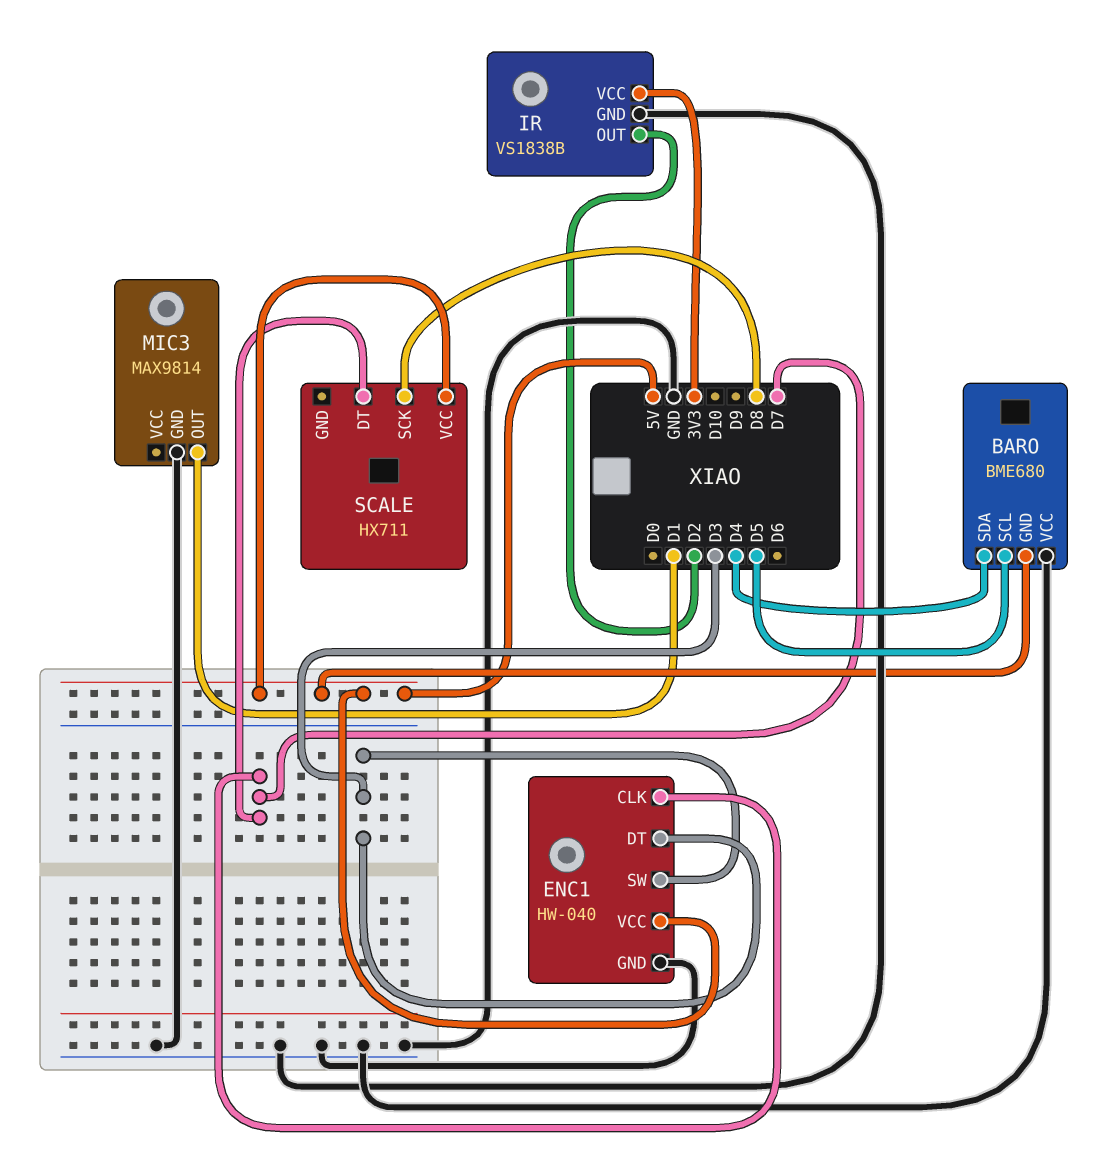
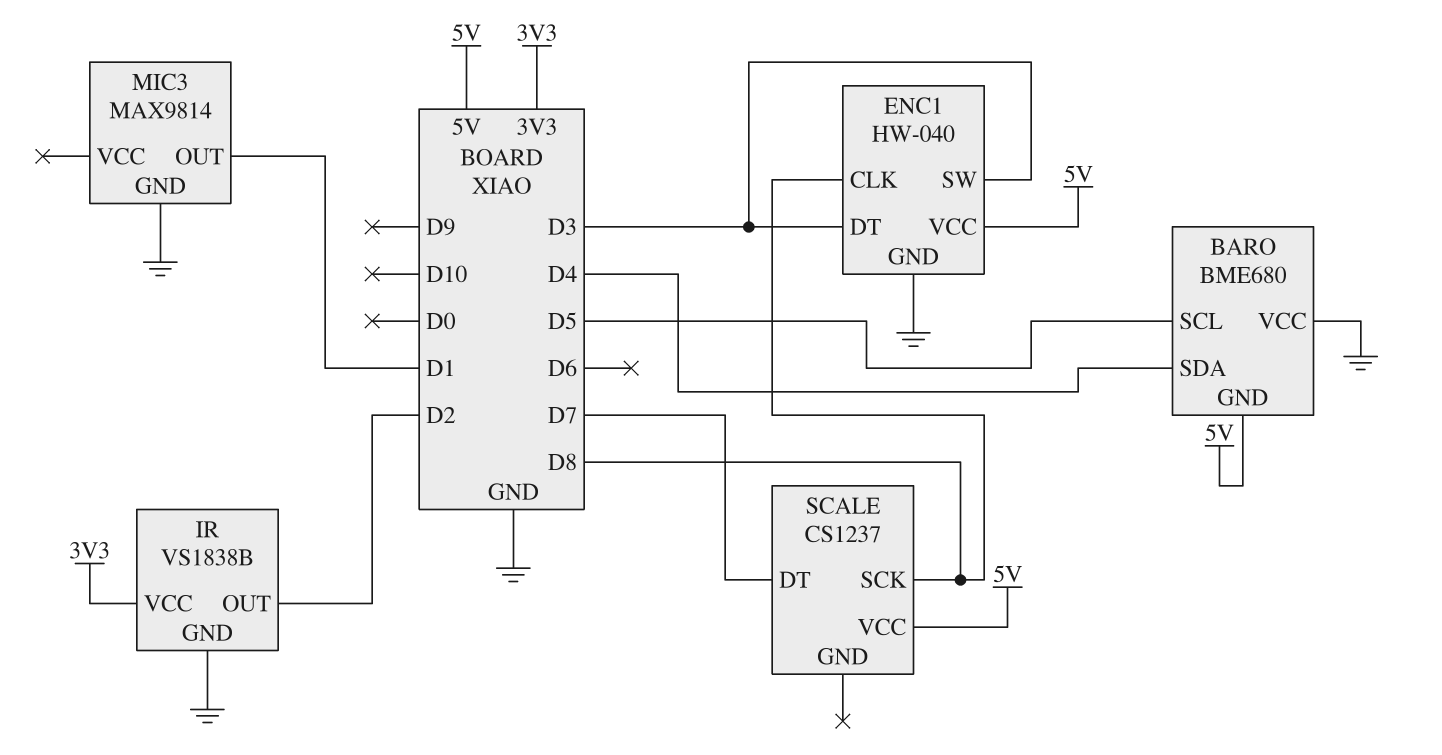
ENC1 pin CLK: D7 -> D8
SCALE: HX711 -> CS1237

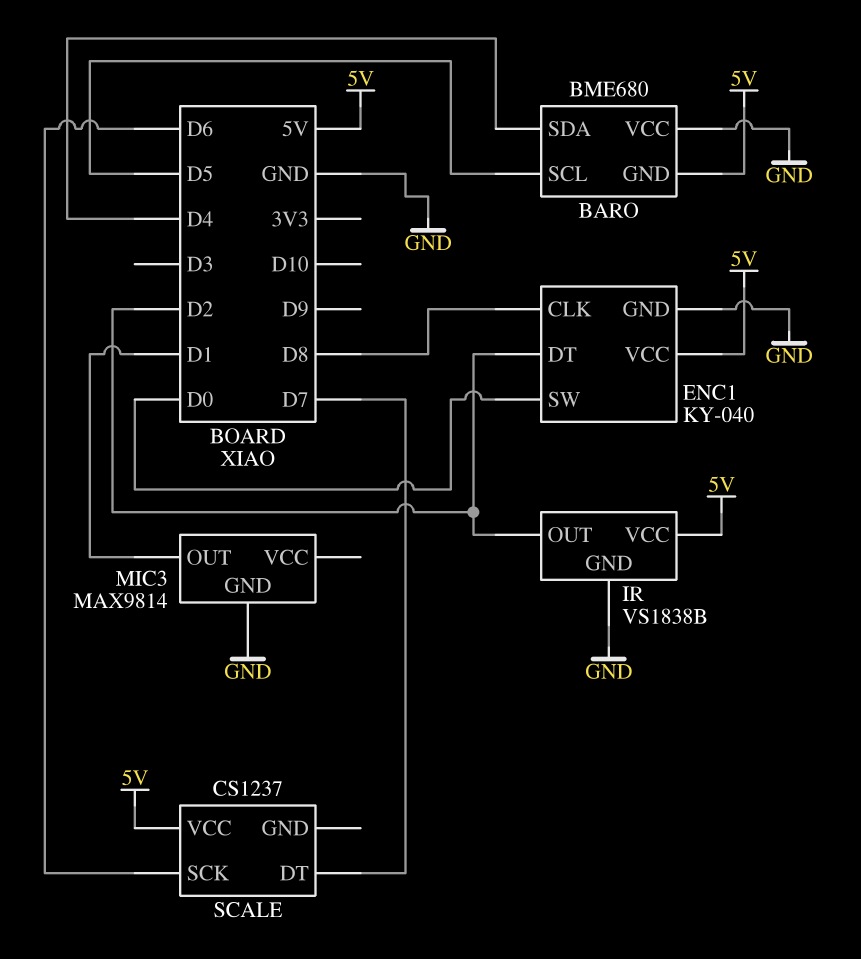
ENC1: HW-040 -> KY-040
ENC1 pin DT: D3 -> D2
ENC1 pin SW: D3 -> D0
IR pin VCC: 3V3 -> 5V
SCALE pin SCK: D8 -> D6

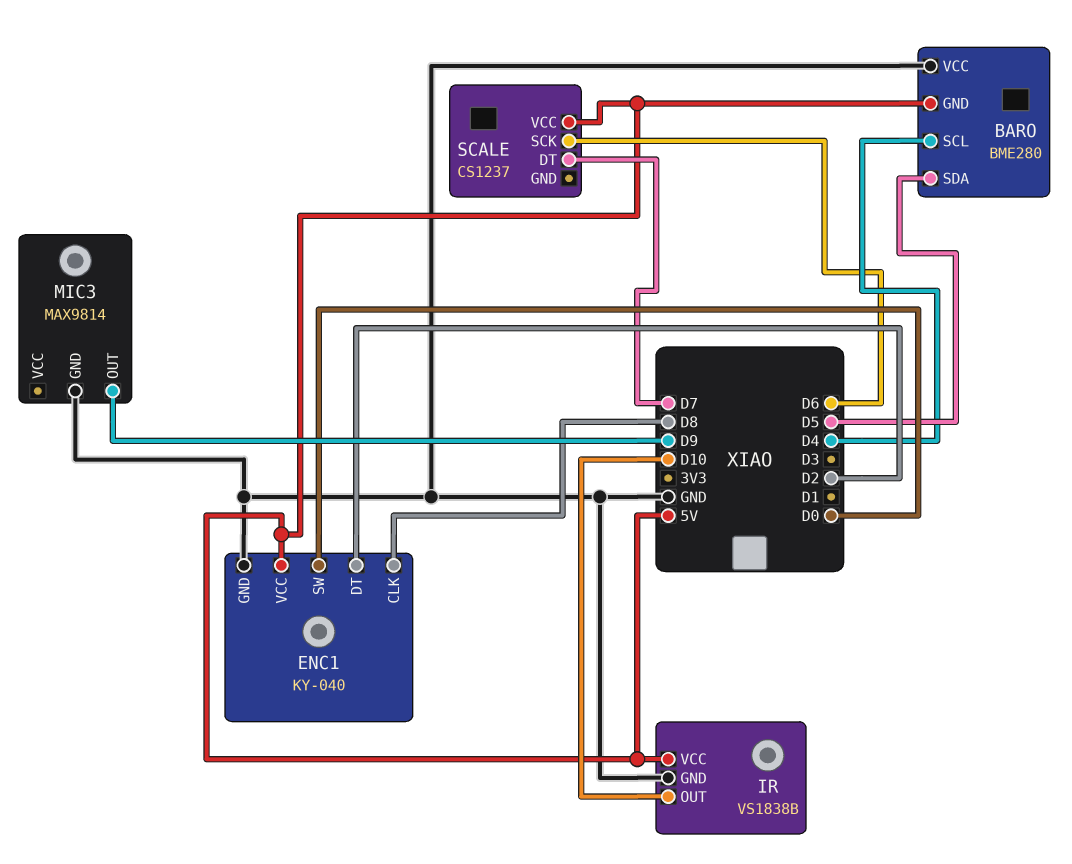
BARO: BME680 -> BME280
BARO pin SCL: D5 -> D4
BARO pin SDA: D4 -> D5
IR pin OUT: D2 -> D10
MIC3 pin OUT: D1 -> D9

